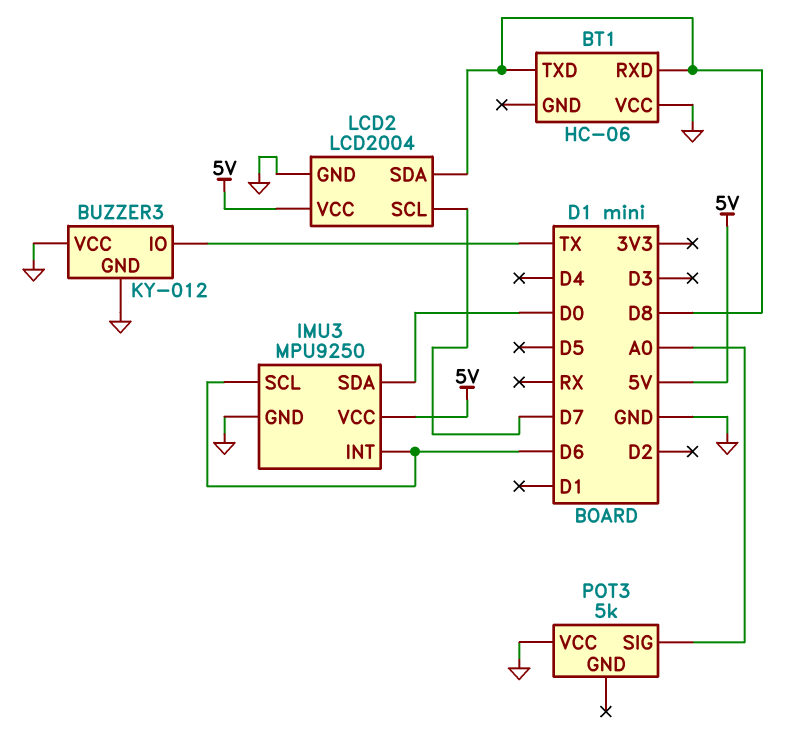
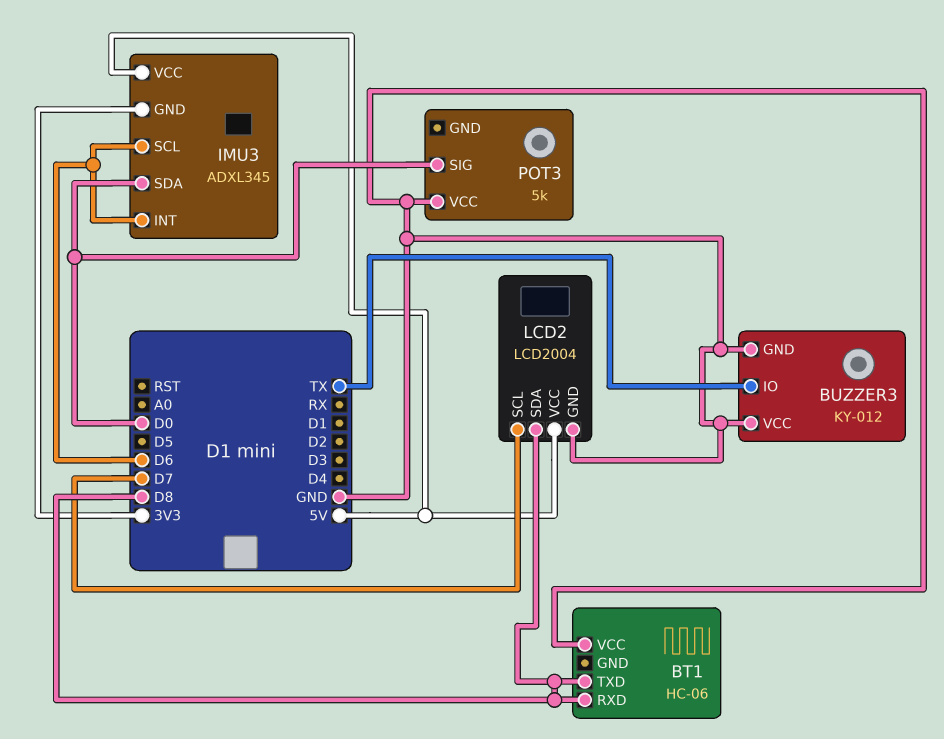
IMU3: MPU9250 -> ADXL345
IMU3 pin GND: GND -> 3V3
POT3 pin SIG: A0 -> D0

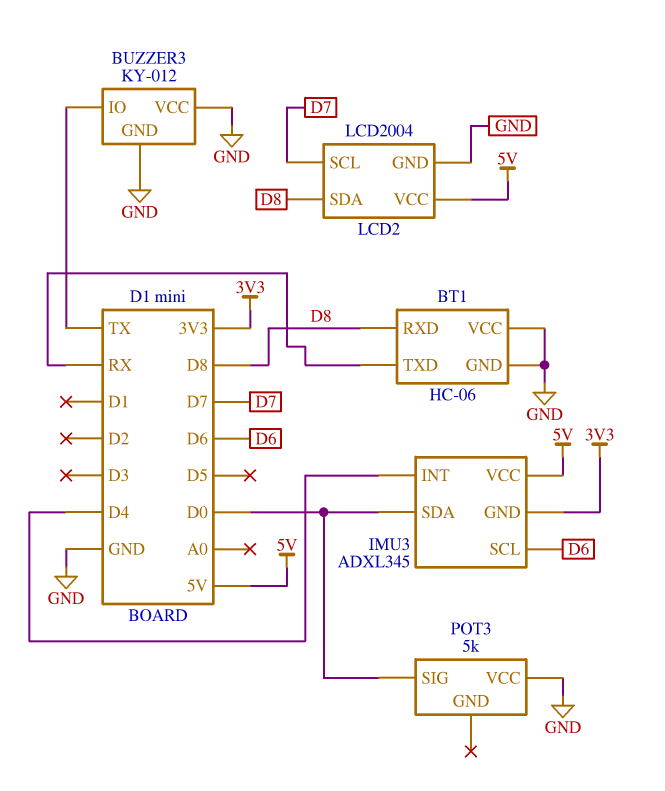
BT1 pin GND: none -> GND
BT1 pin TXD: D8 -> RX
IMU3 pin INT: D6 -> D4

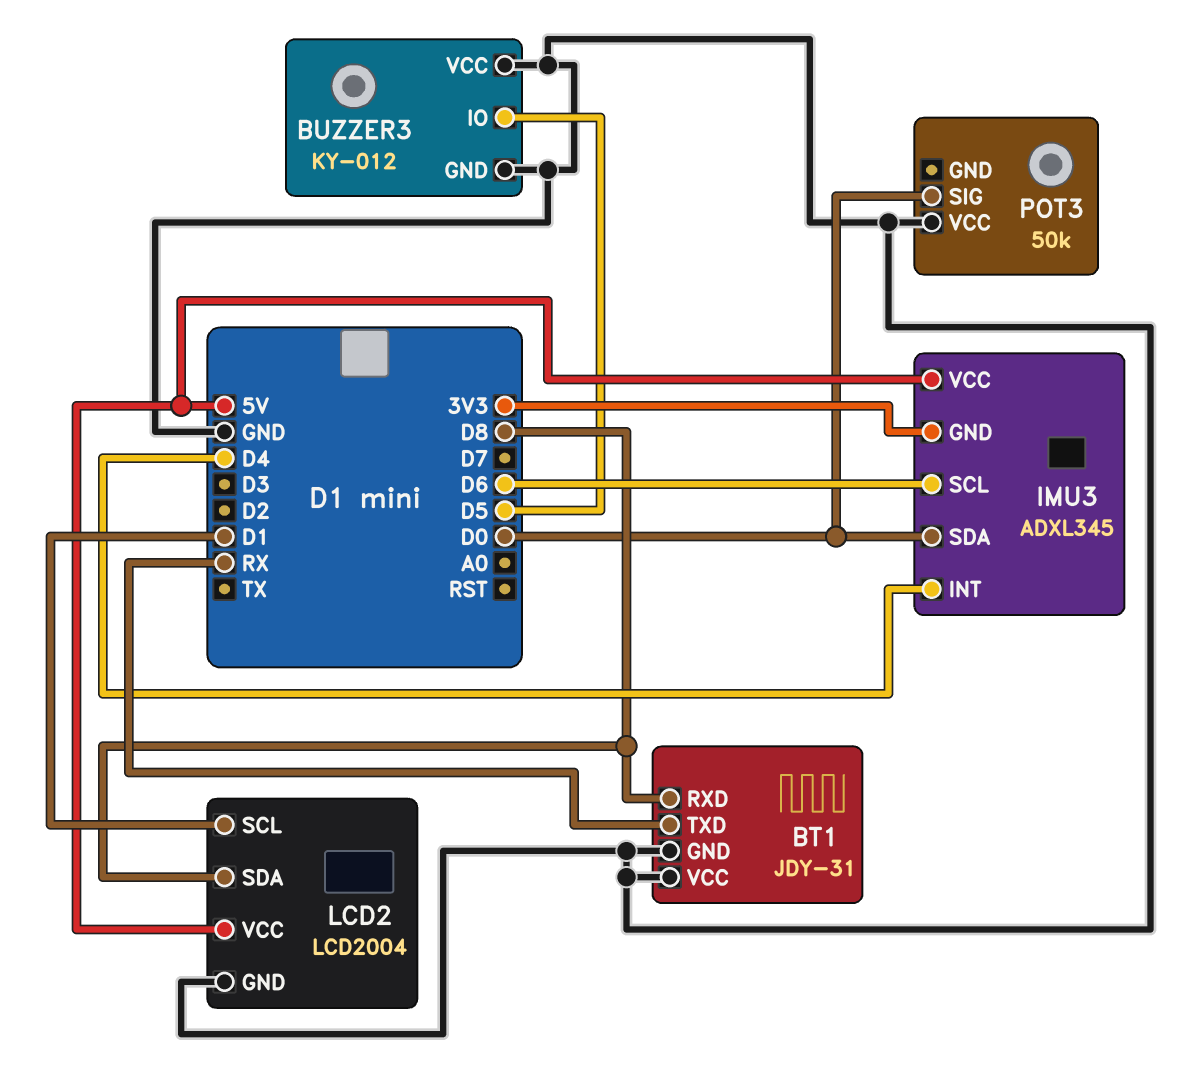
BT1: HC-06 -> JDY-31
BUZZER3 pin IO: TX -> D5
LCD2 pin SCL: D7 -> D1
POT3: 5k -> 50k

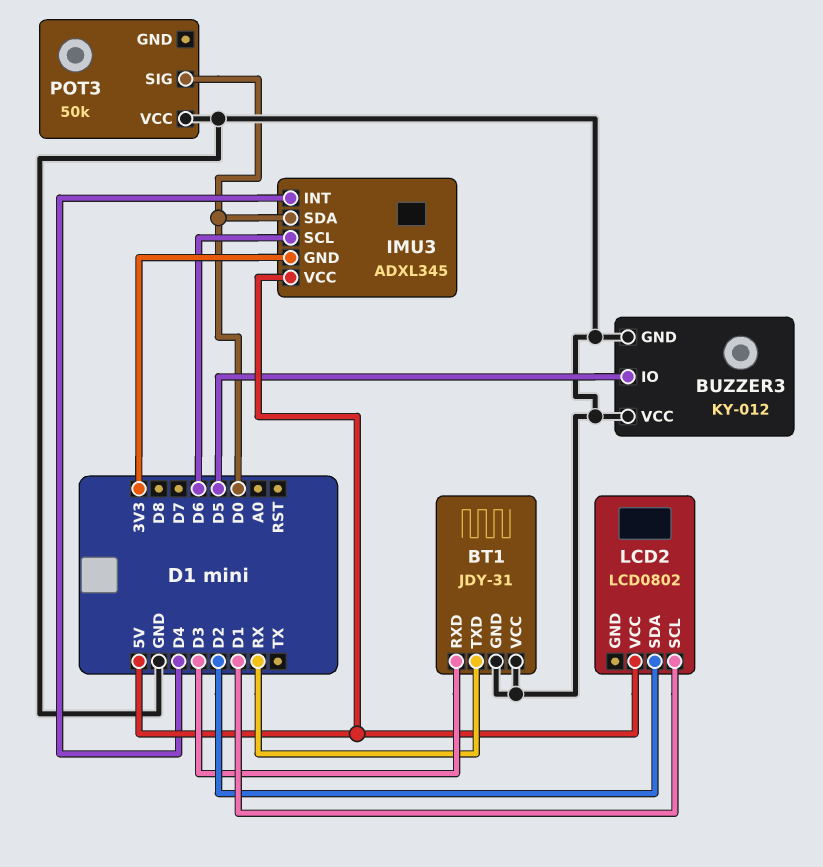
BT1 pin RXD: D8 -> D3
LCD2: LCD2004 -> LCD0802
LCD2 pin GND: GND -> none
LCD2 pin SDA: D8 -> D2

